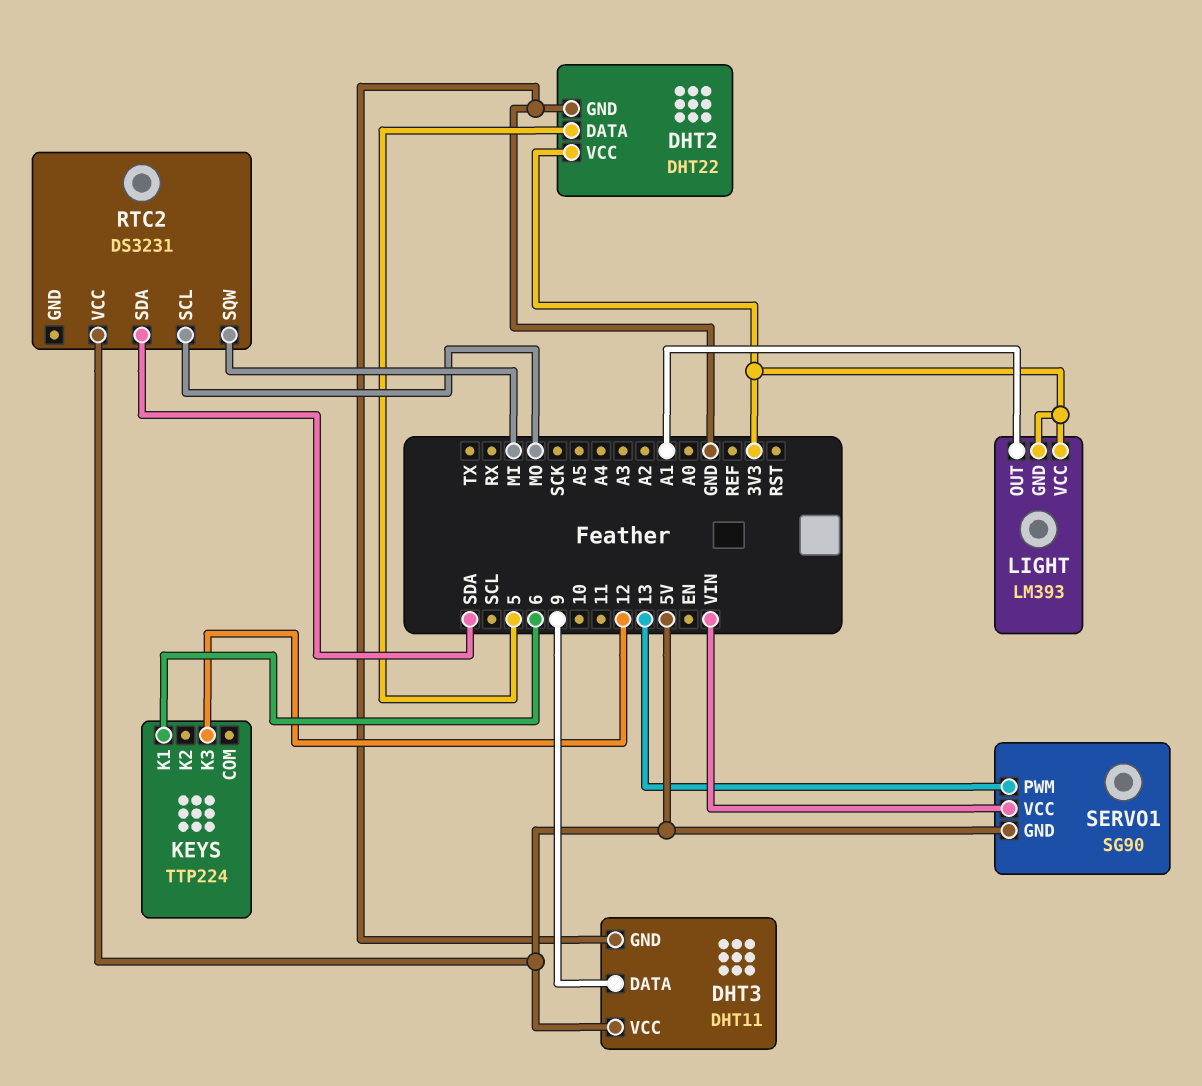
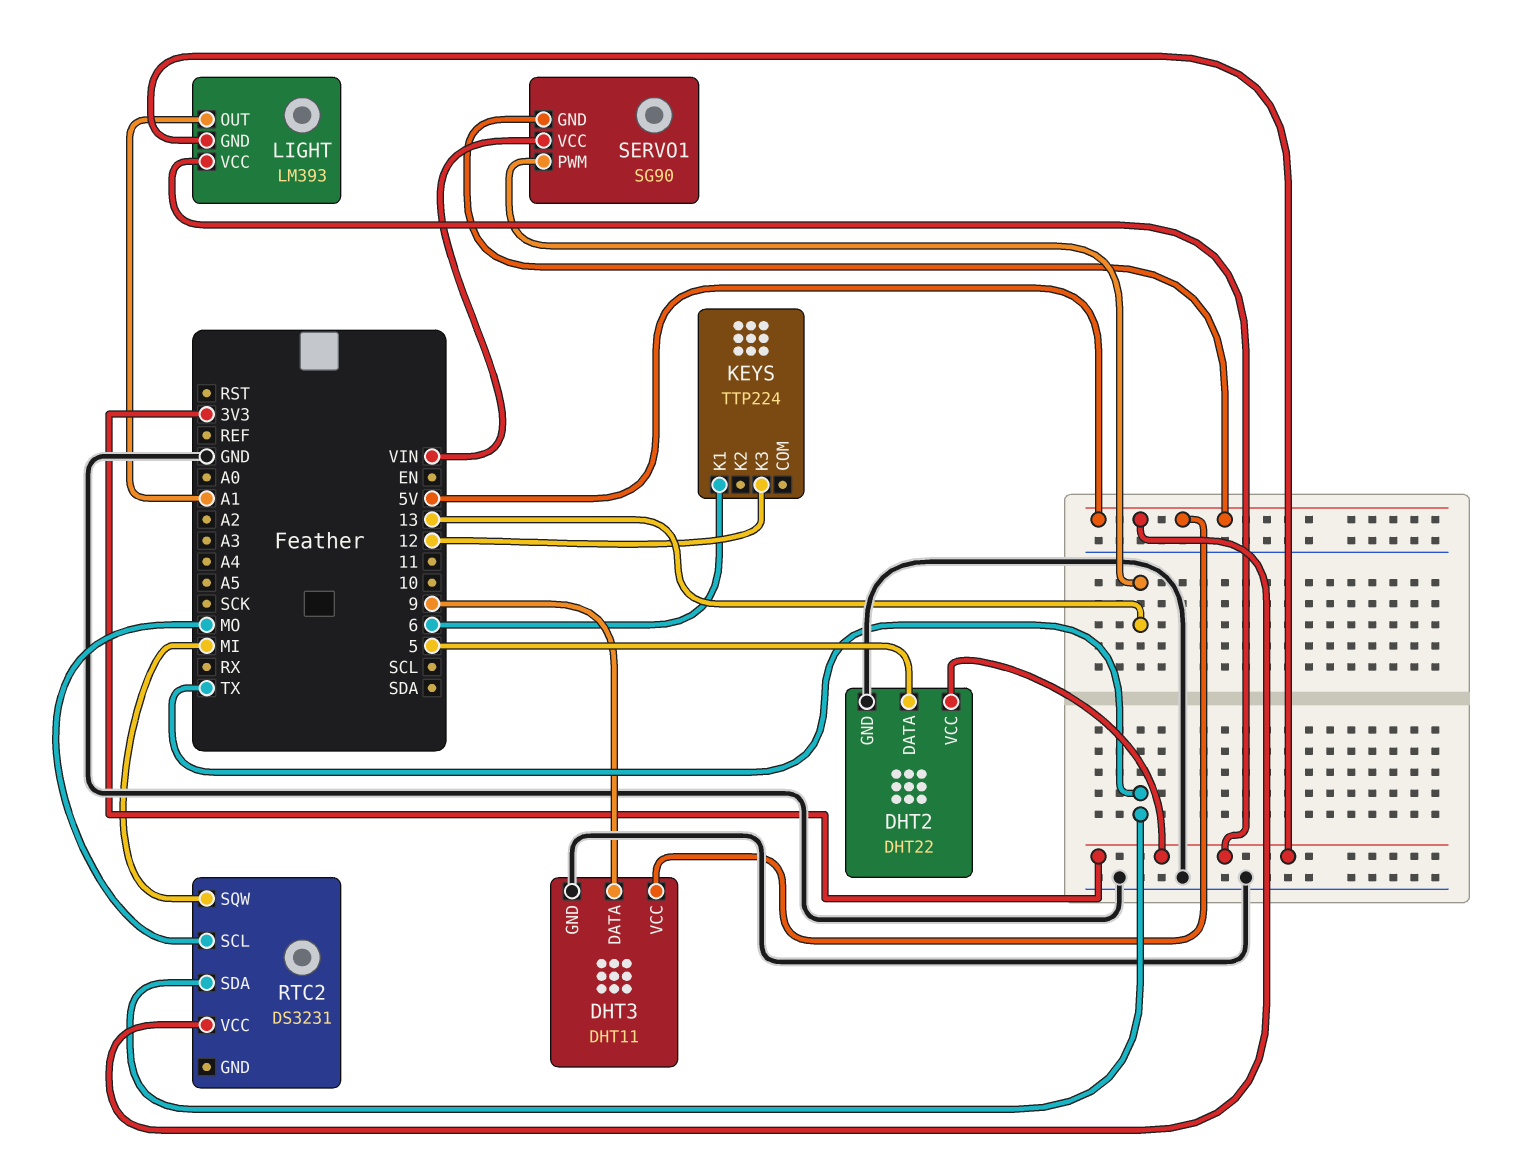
RTC2 pin SDA: SDA -> TX

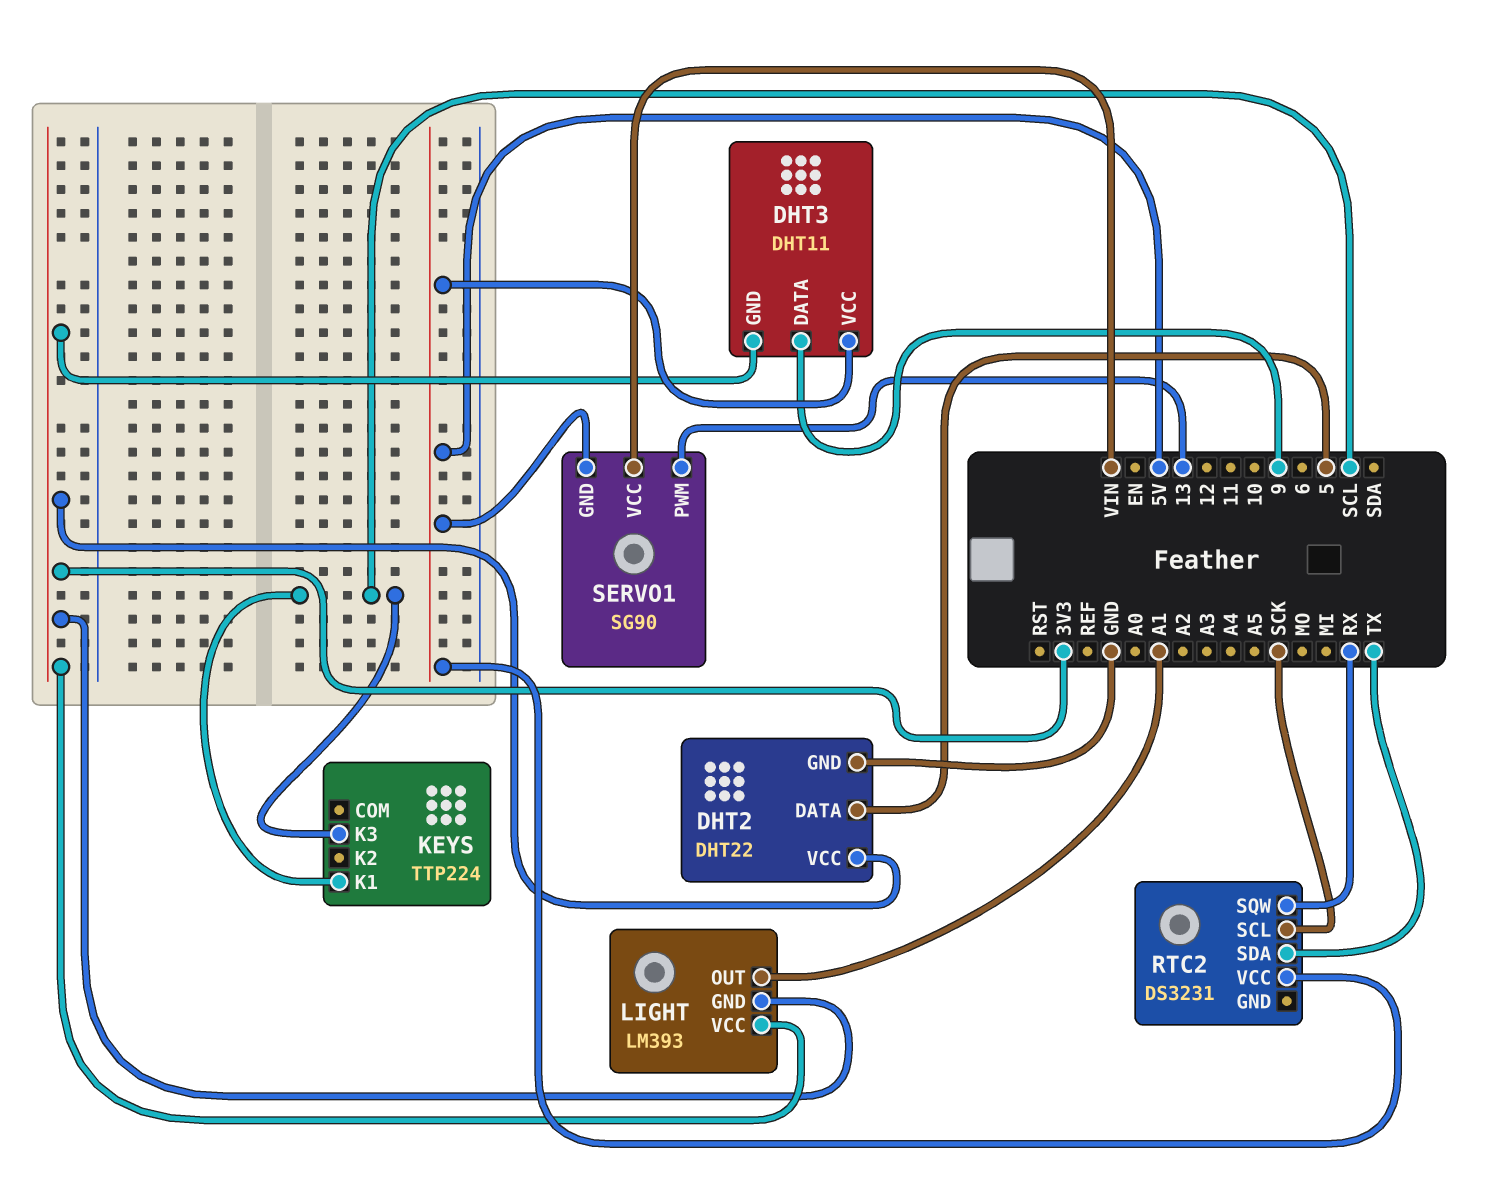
DHT3 pin GND: GND -> 3V3
KEYS pin K1: 6 -> SCL
KEYS pin K3: 12 -> SCL
RTC2 pin SCL: MO -> SCK
RTC2 pin SQW: MI -> RX

